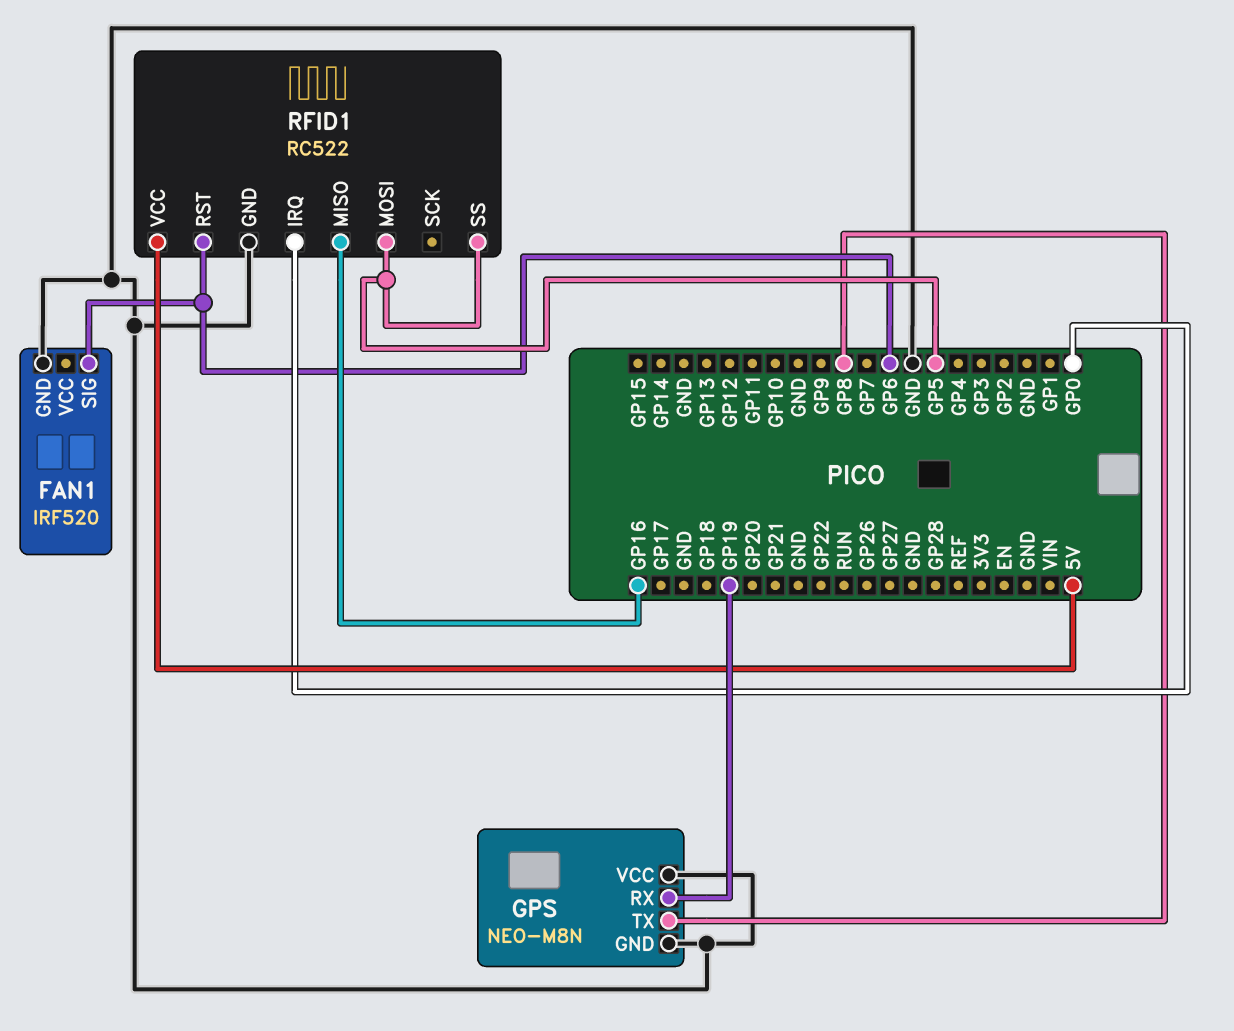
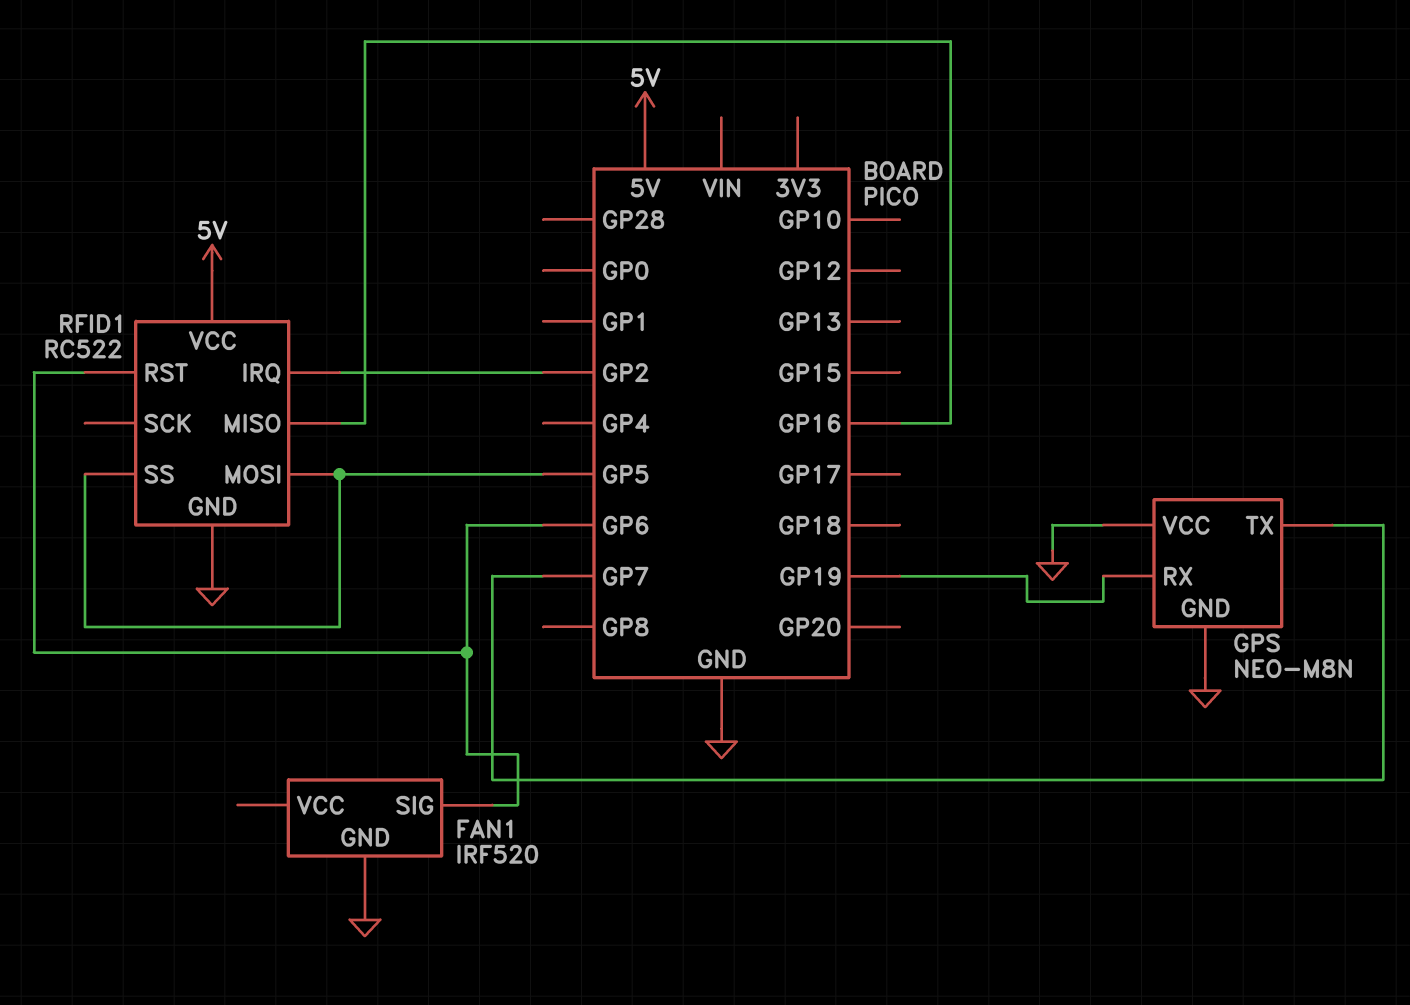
GPS pin TX: GP8 -> GP7
RFID1 pin IRQ: GP0 -> GP2

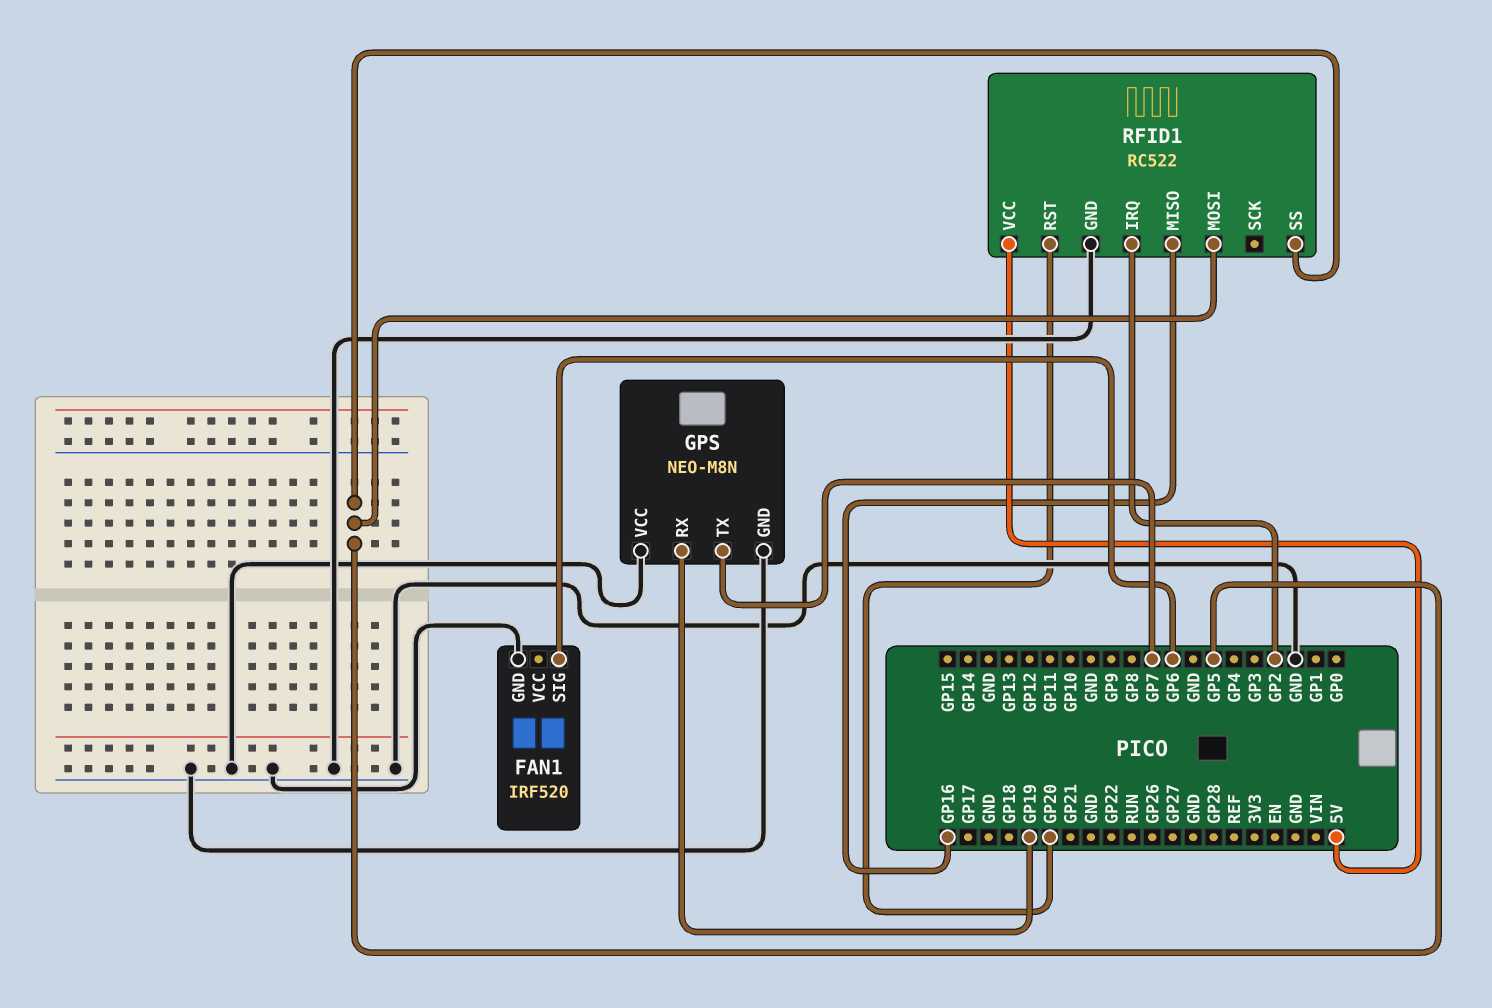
RFID1 pin RST: GP6 -> GP20

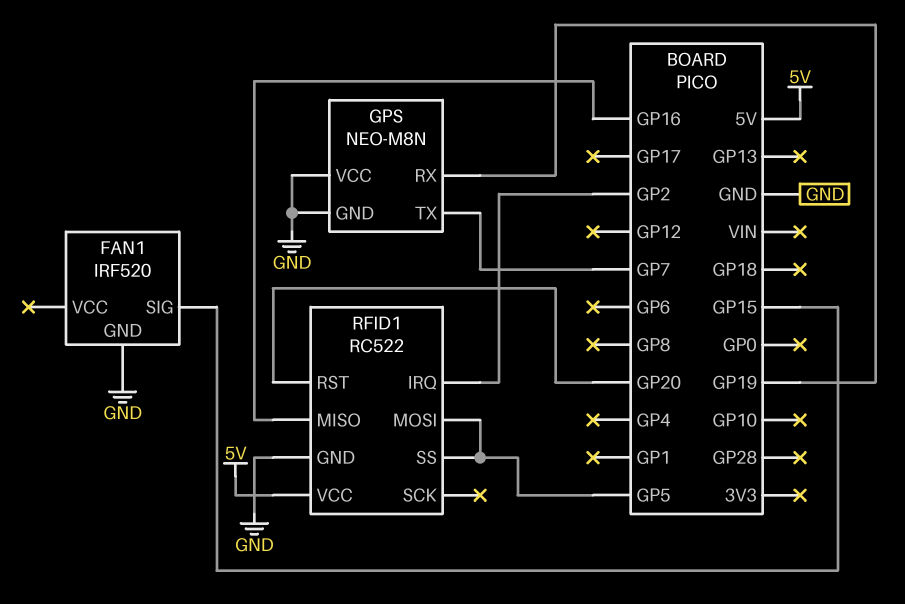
FAN1 pin SIG: GP6 -> GP15

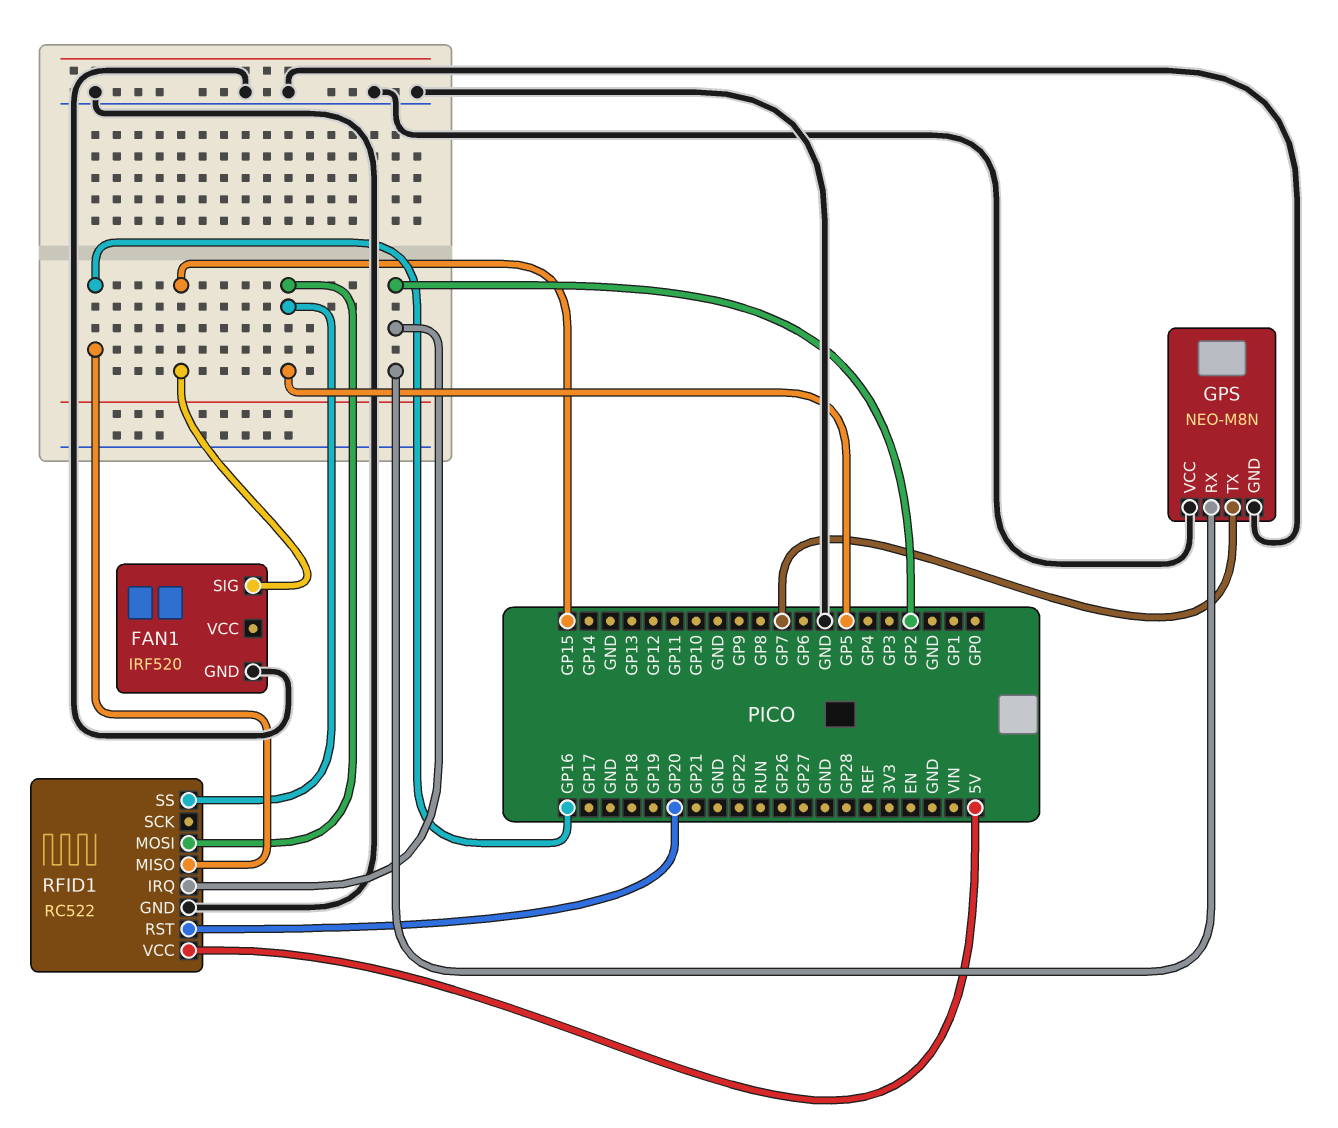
GPS pin RX: GP19 -> GP2

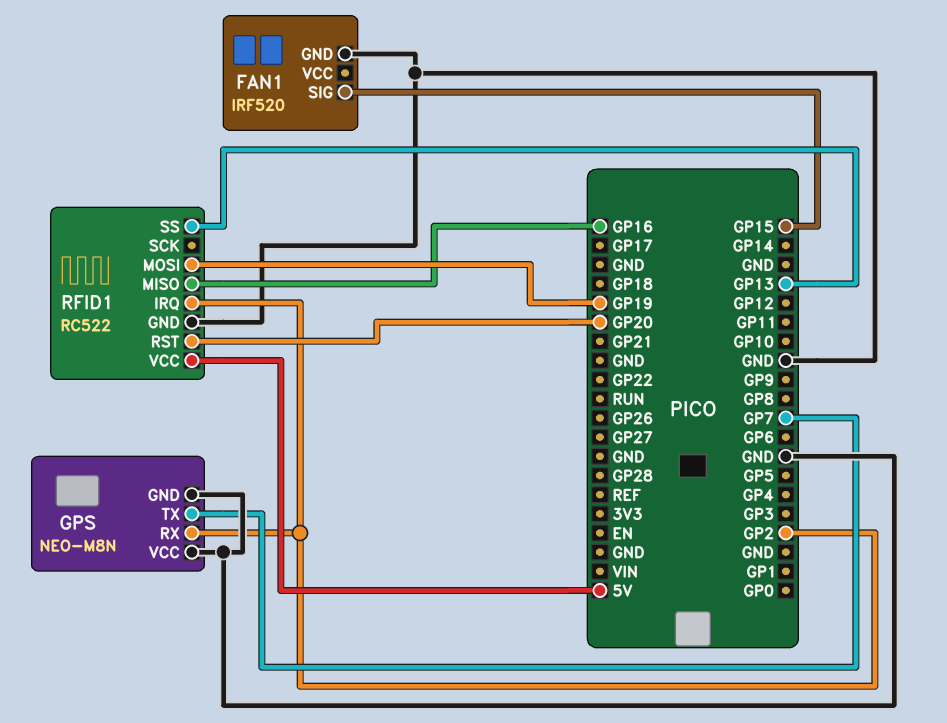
RFID1 pin MOSI: GP5 -> GP19
RFID1 pin SS: GP5 -> GP13

